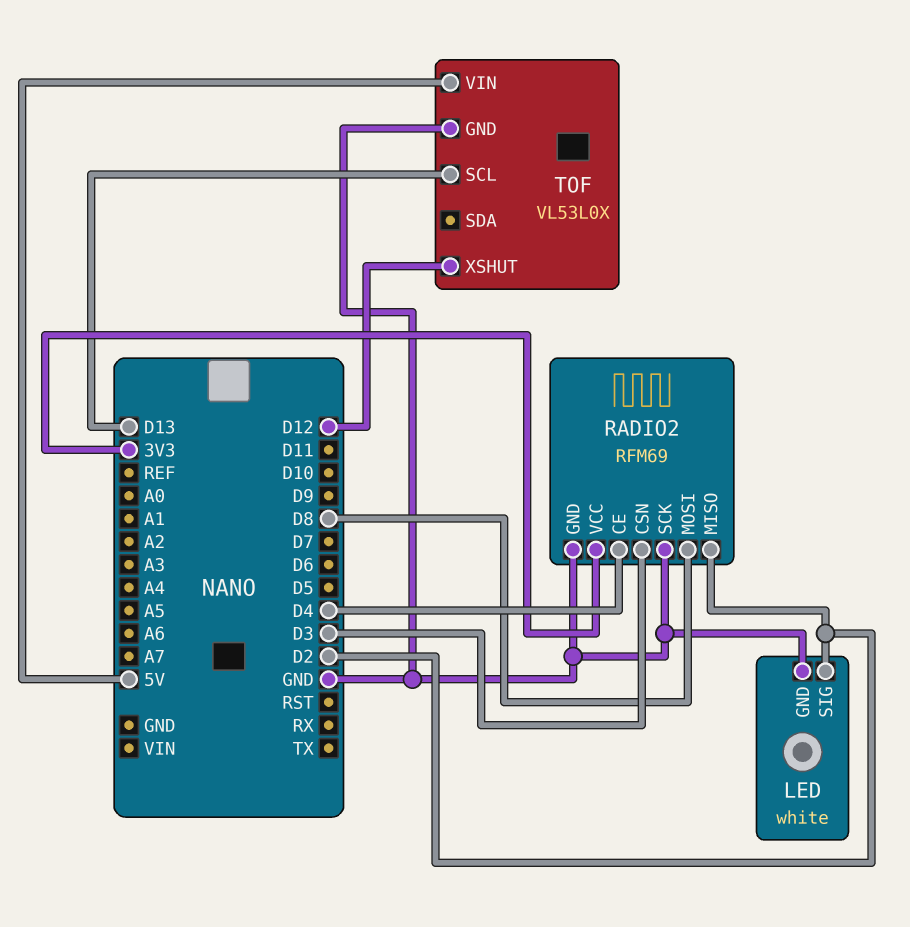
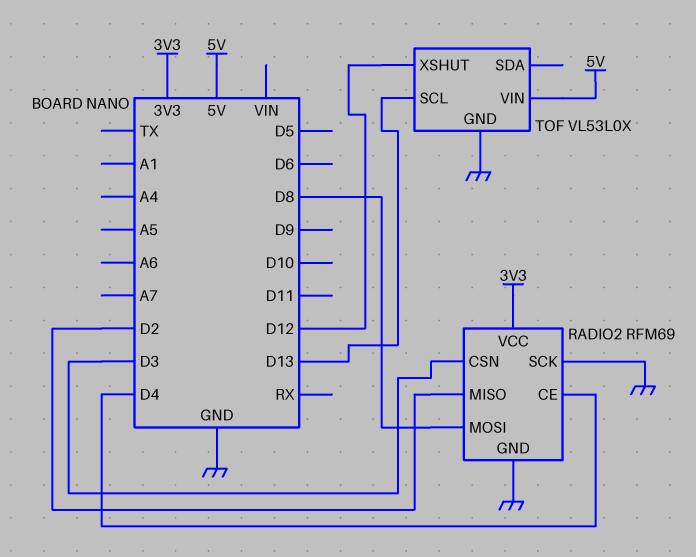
LED: white -> none
LED pin GND: GND -> none
LED pin SIG: D2 -> none

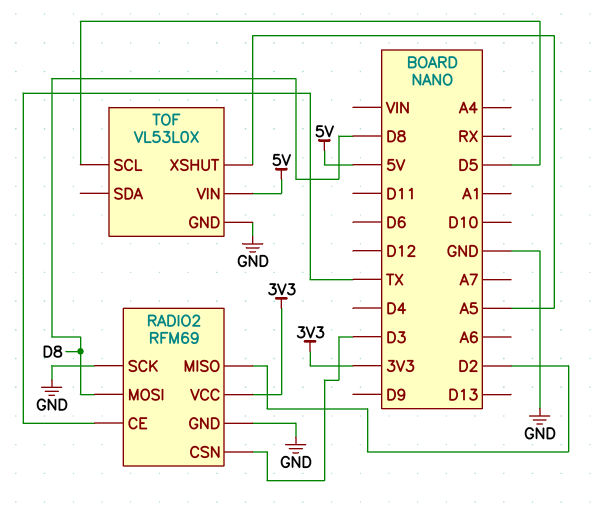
RADIO2 pin CE: D4 -> TX
TOF pin SCL: D13 -> D5
TOF pin XSHUT: D12 -> A5

